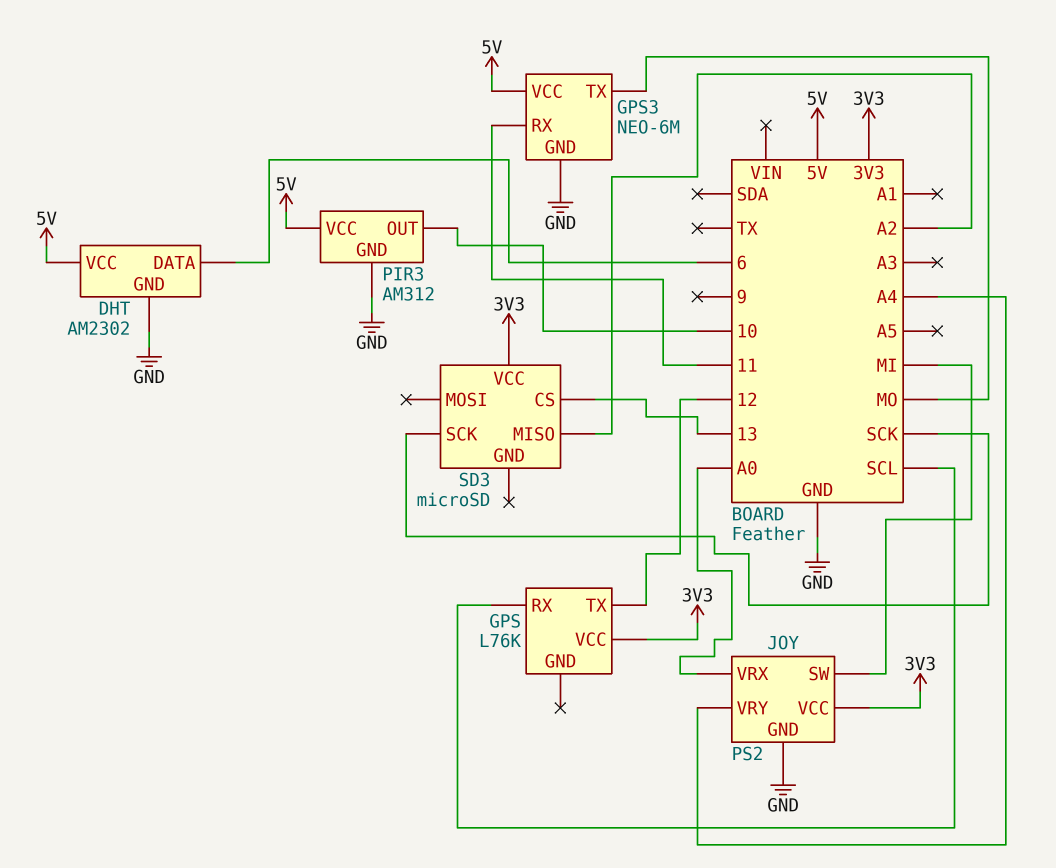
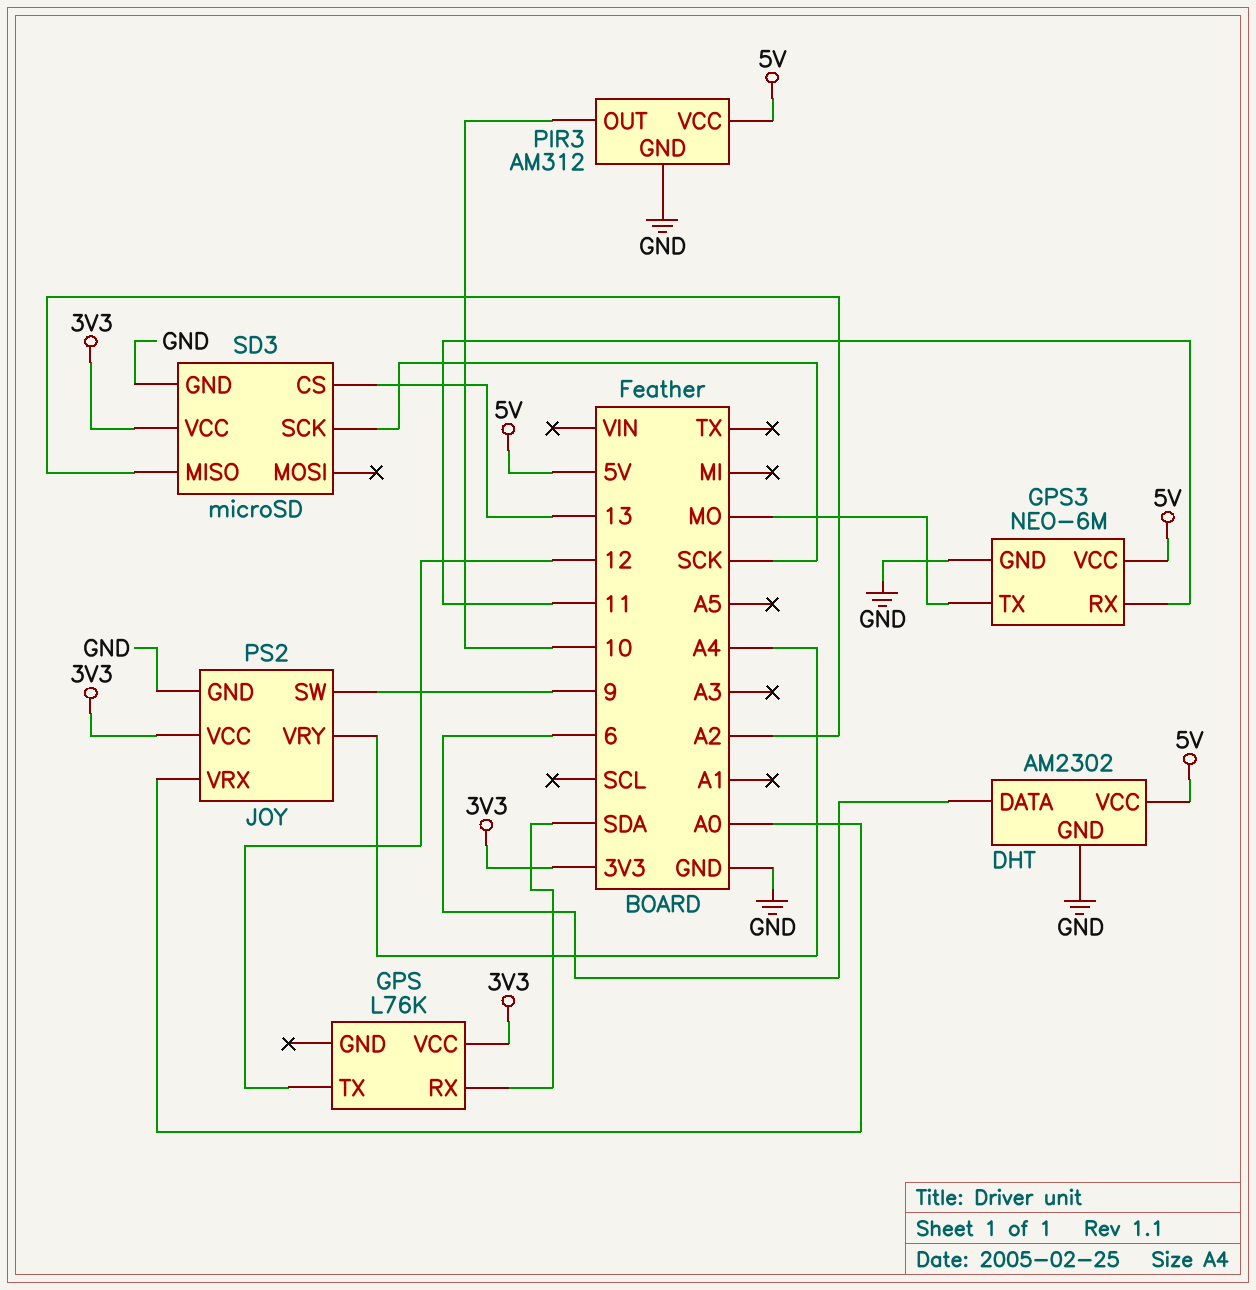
GPS pin RX: SCL -> SDA
JOY pin SW: MI -> 9
SD3 pin GND: none -> GND

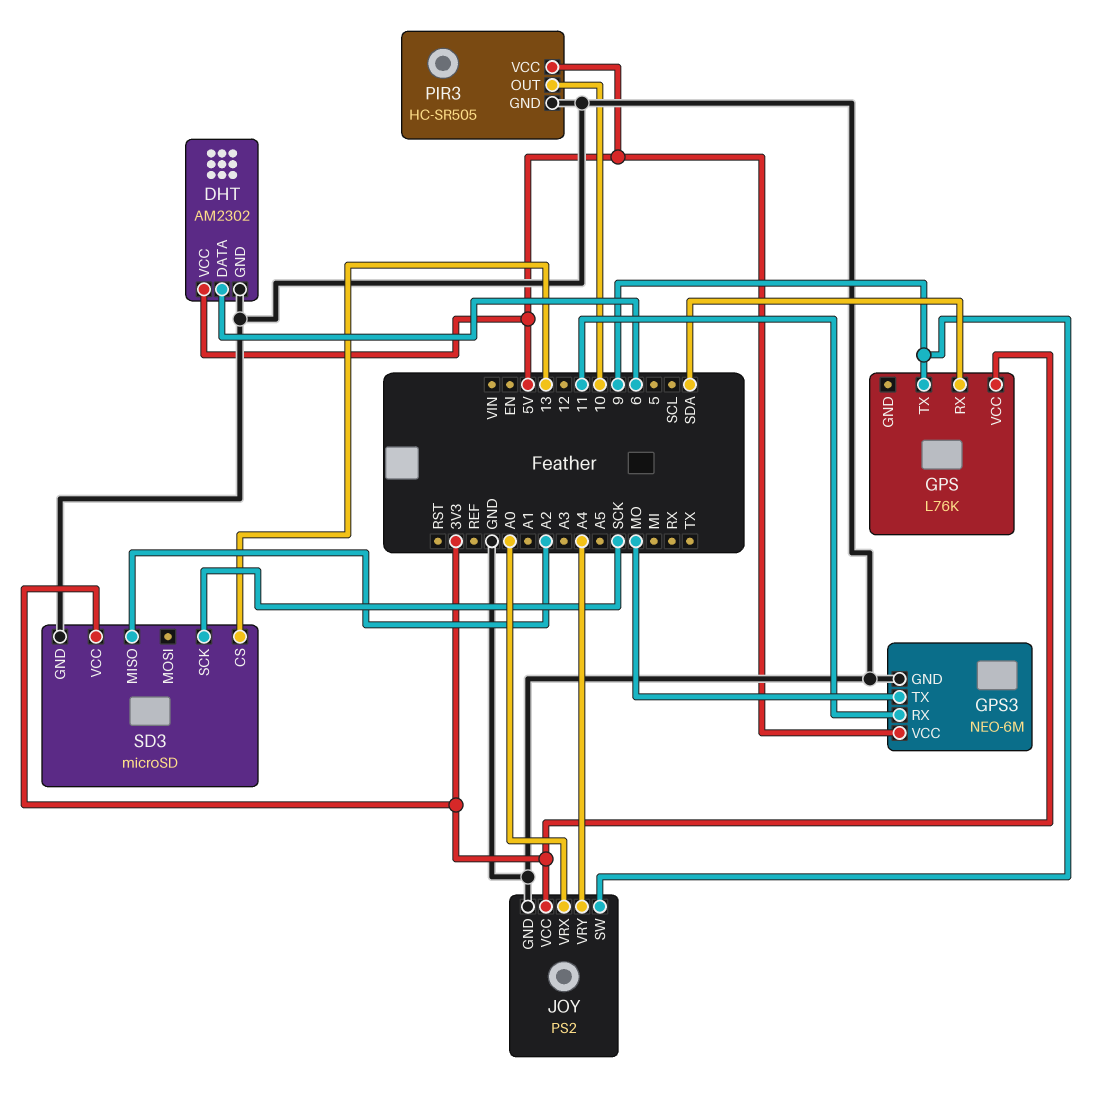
GPS pin TX: 12 -> 9
PIR3: AM312 -> HC-SR505

